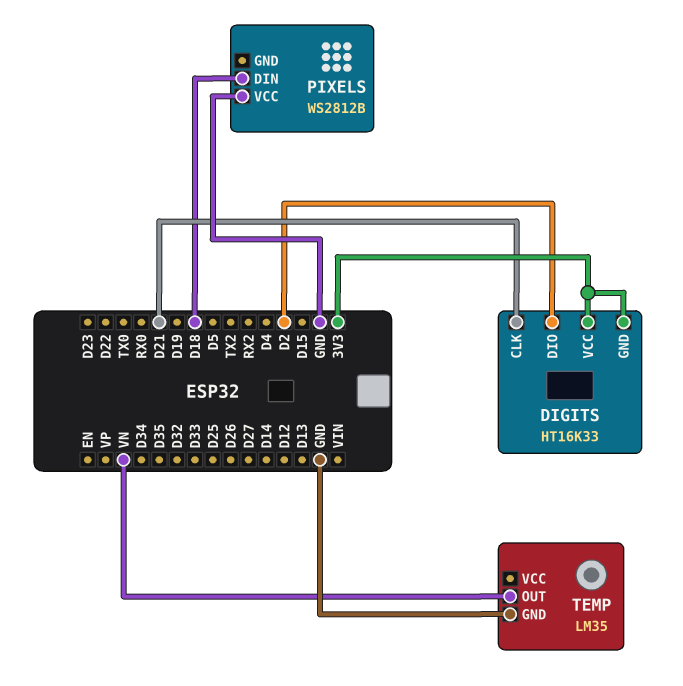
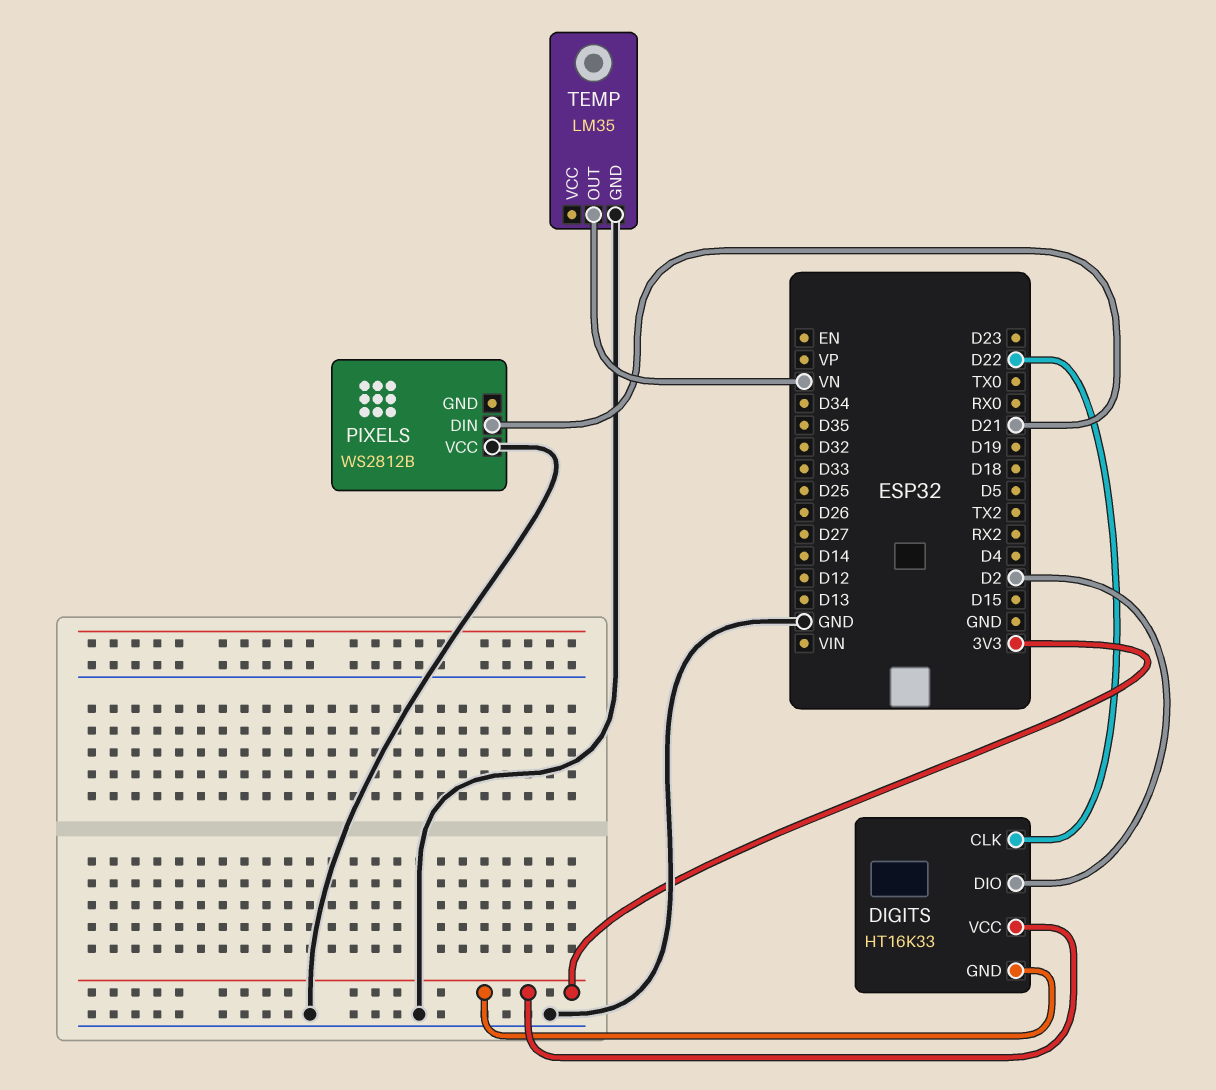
DIGITS pin CLK: D21 -> D22
PIXELS pin DIN: D18 -> D21

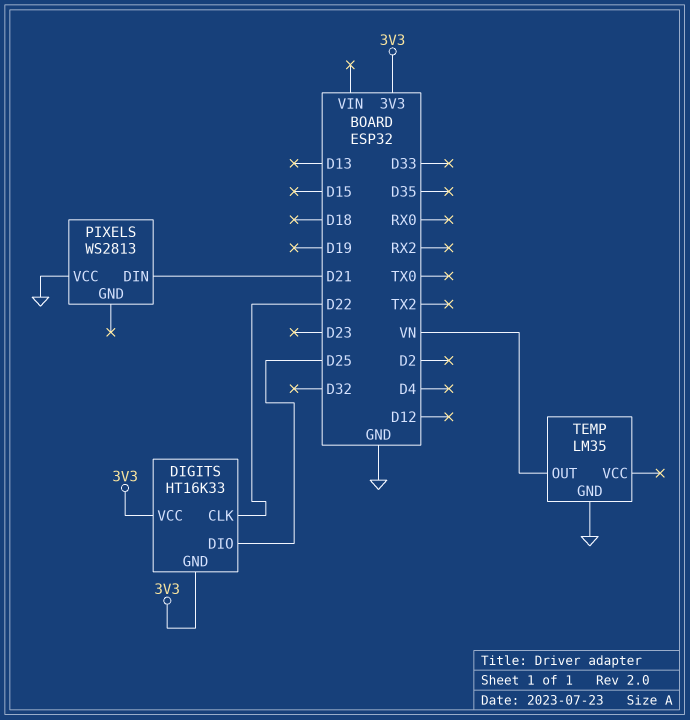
DIGITS pin DIO: D2 -> D25
PIXELS: WS2812B -> WS2813

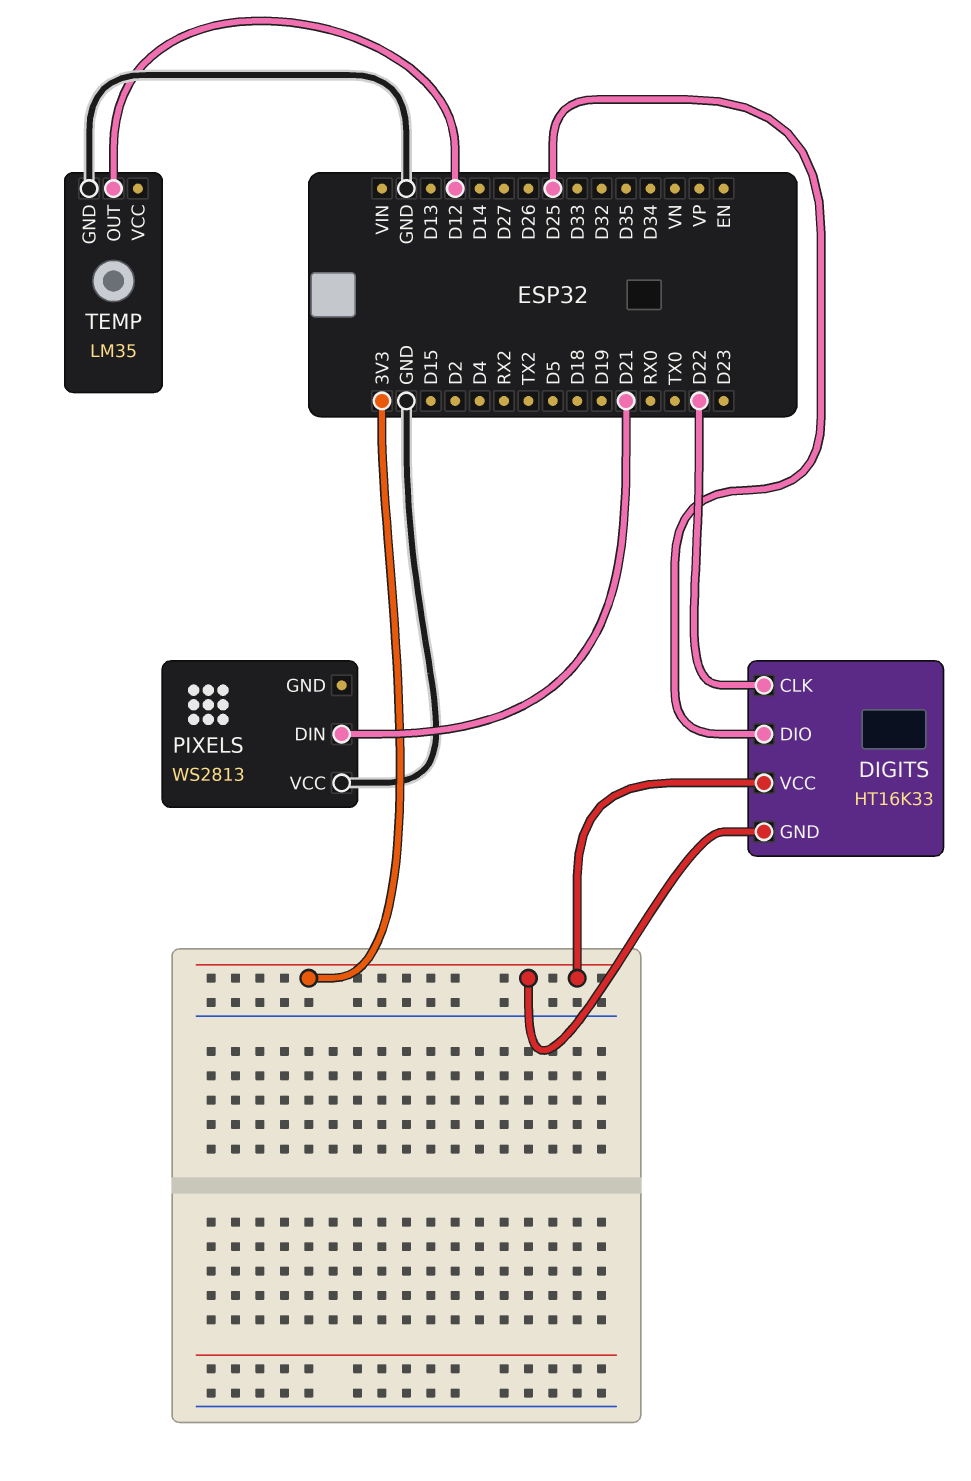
TEMP pin OUT: VN -> D12

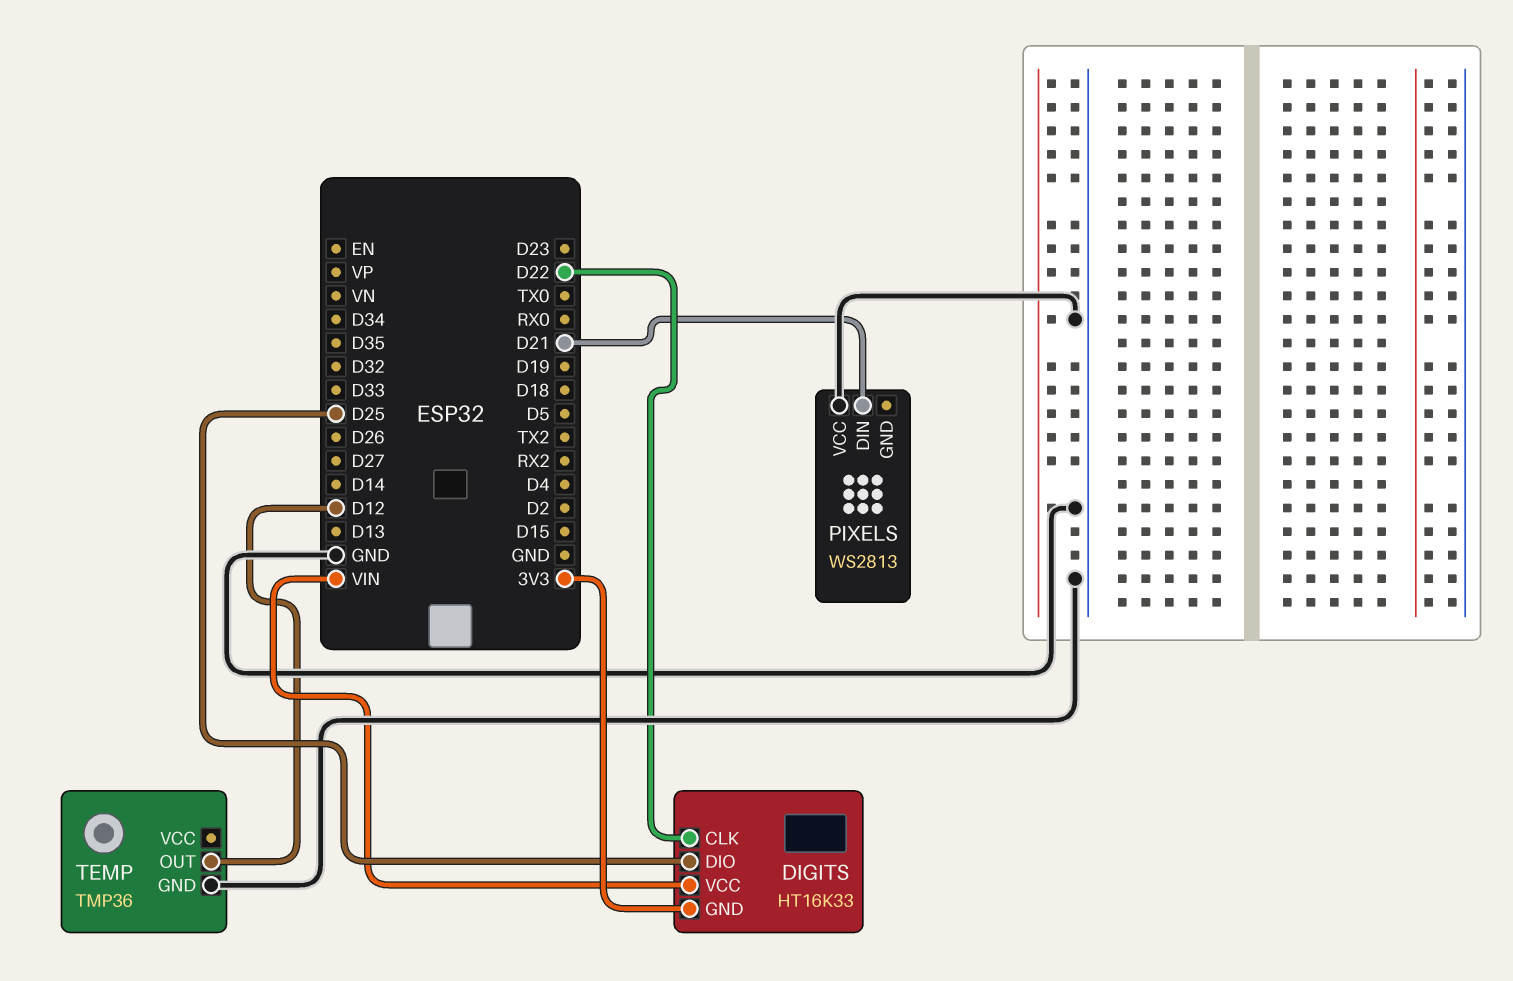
DIGITS pin VCC: 3V3 -> VIN
TEMP: LM35 -> TMP36

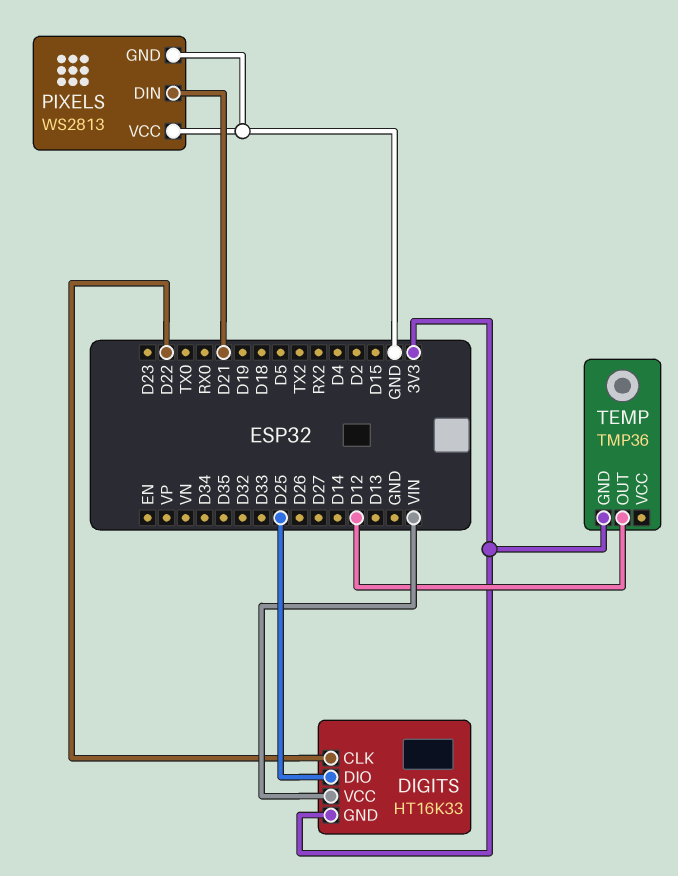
PIXELS pin GND: none -> GND
TEMP pin GND: GND -> 3V3

